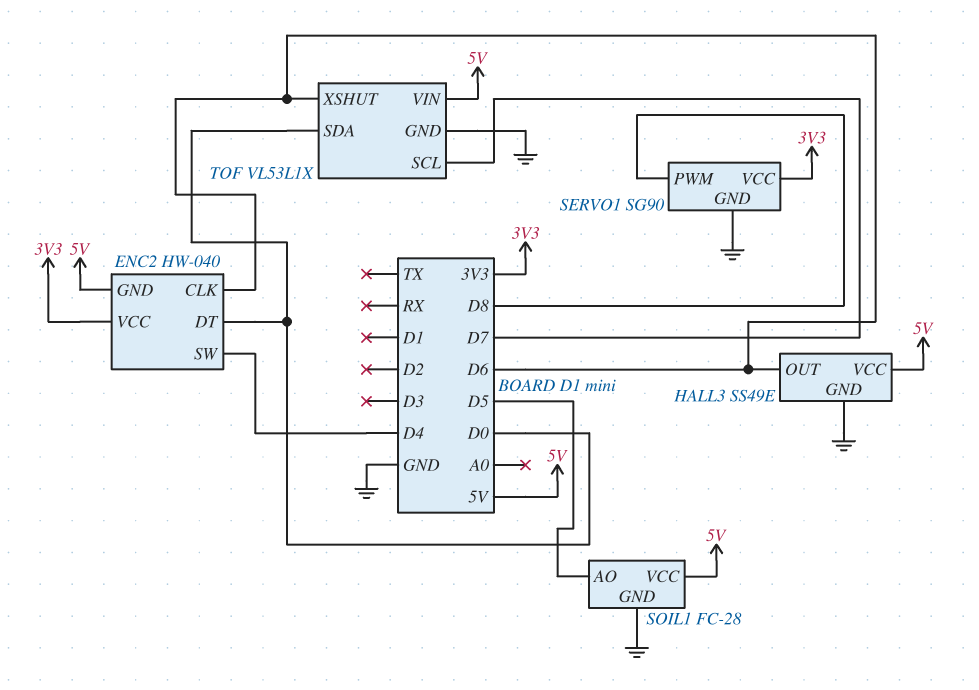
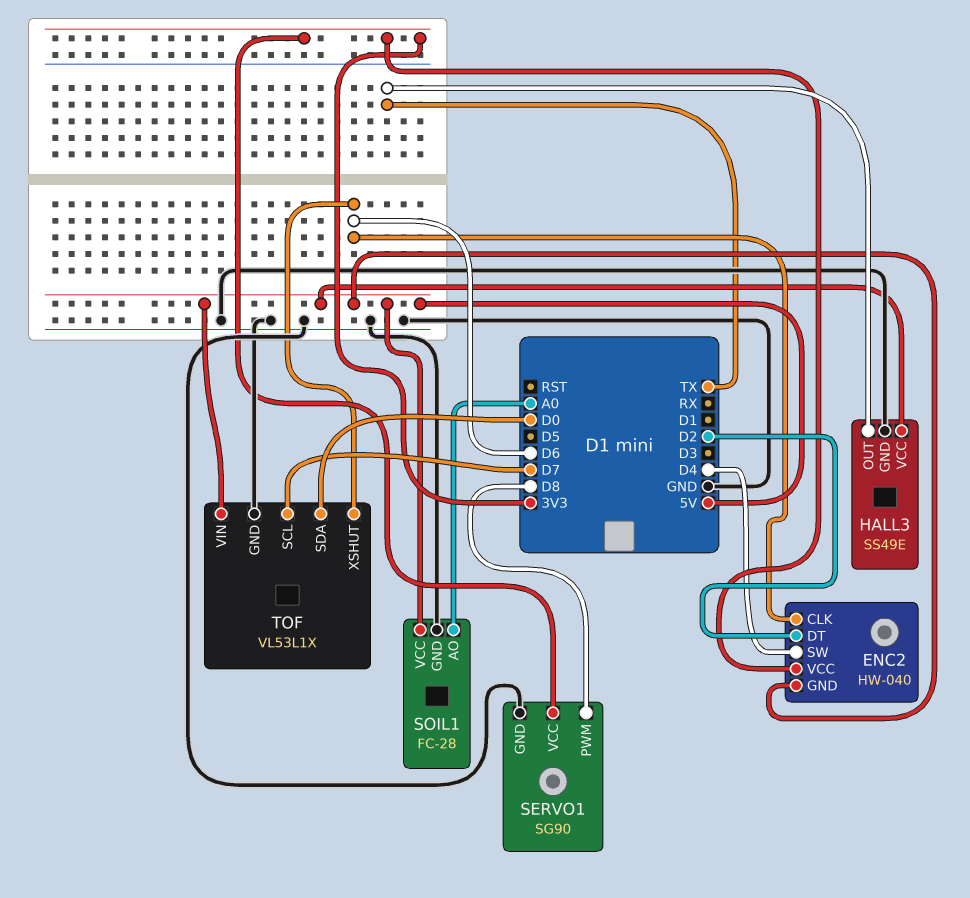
ENC2 pin DT: D0 -> D2
HALL3 pin OUT: D6 -> TX
SOIL1 pin AO: D5 -> A0

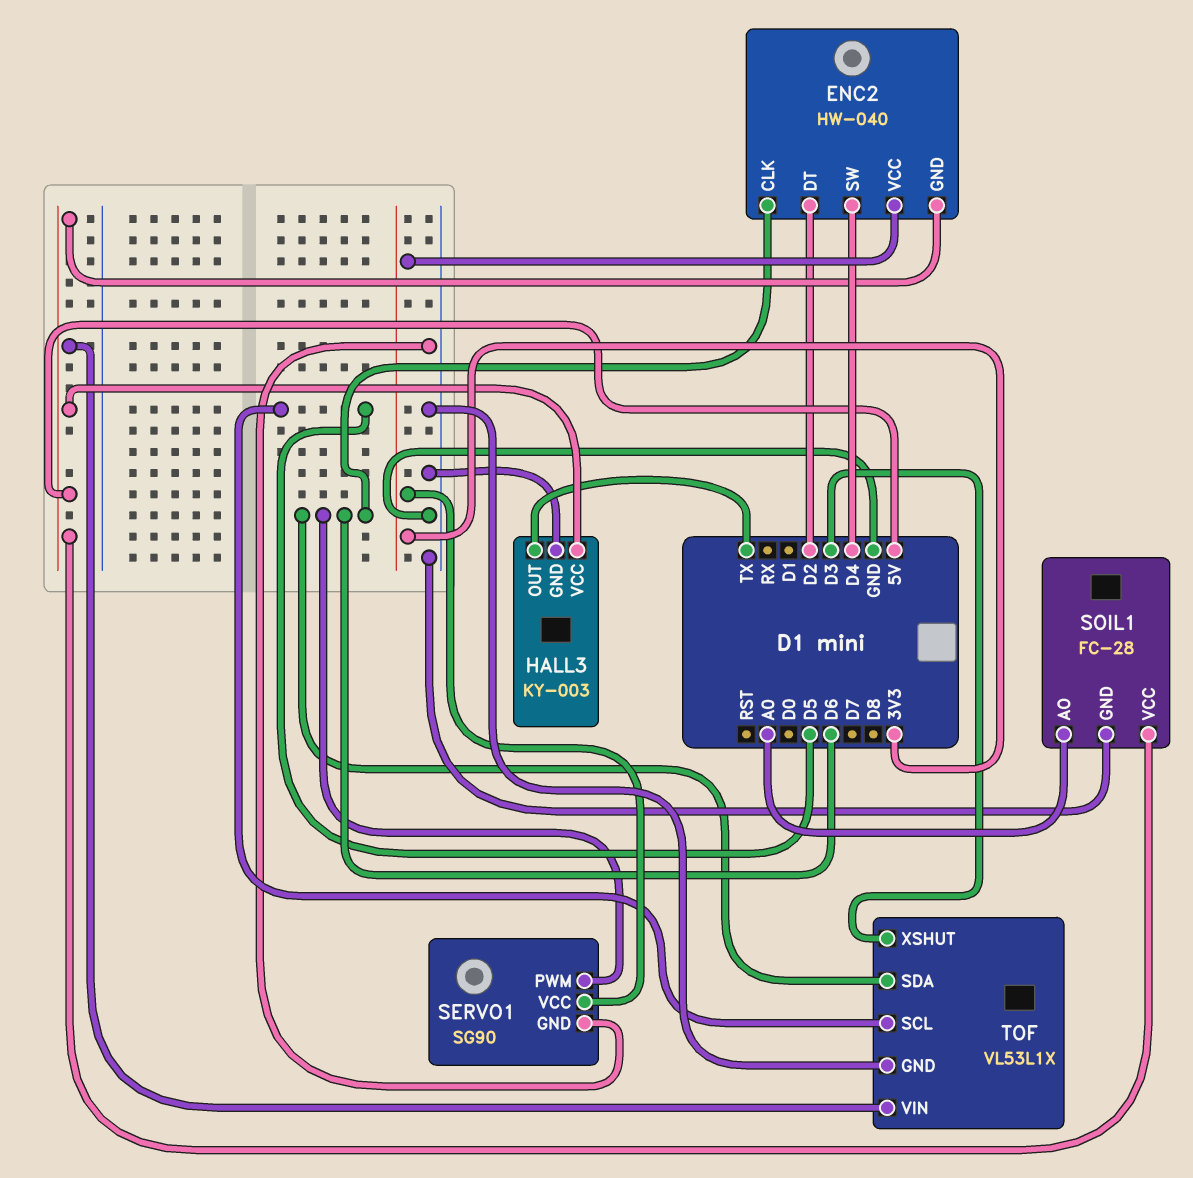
HALL3: SS49E -> KY-003
SERVO1 pin PWM: D8 -> D6
TOF pin SCL: D7 -> D5
TOF pin SDA: D0 -> D6
TOF pin XSHUT: D6 -> D3

